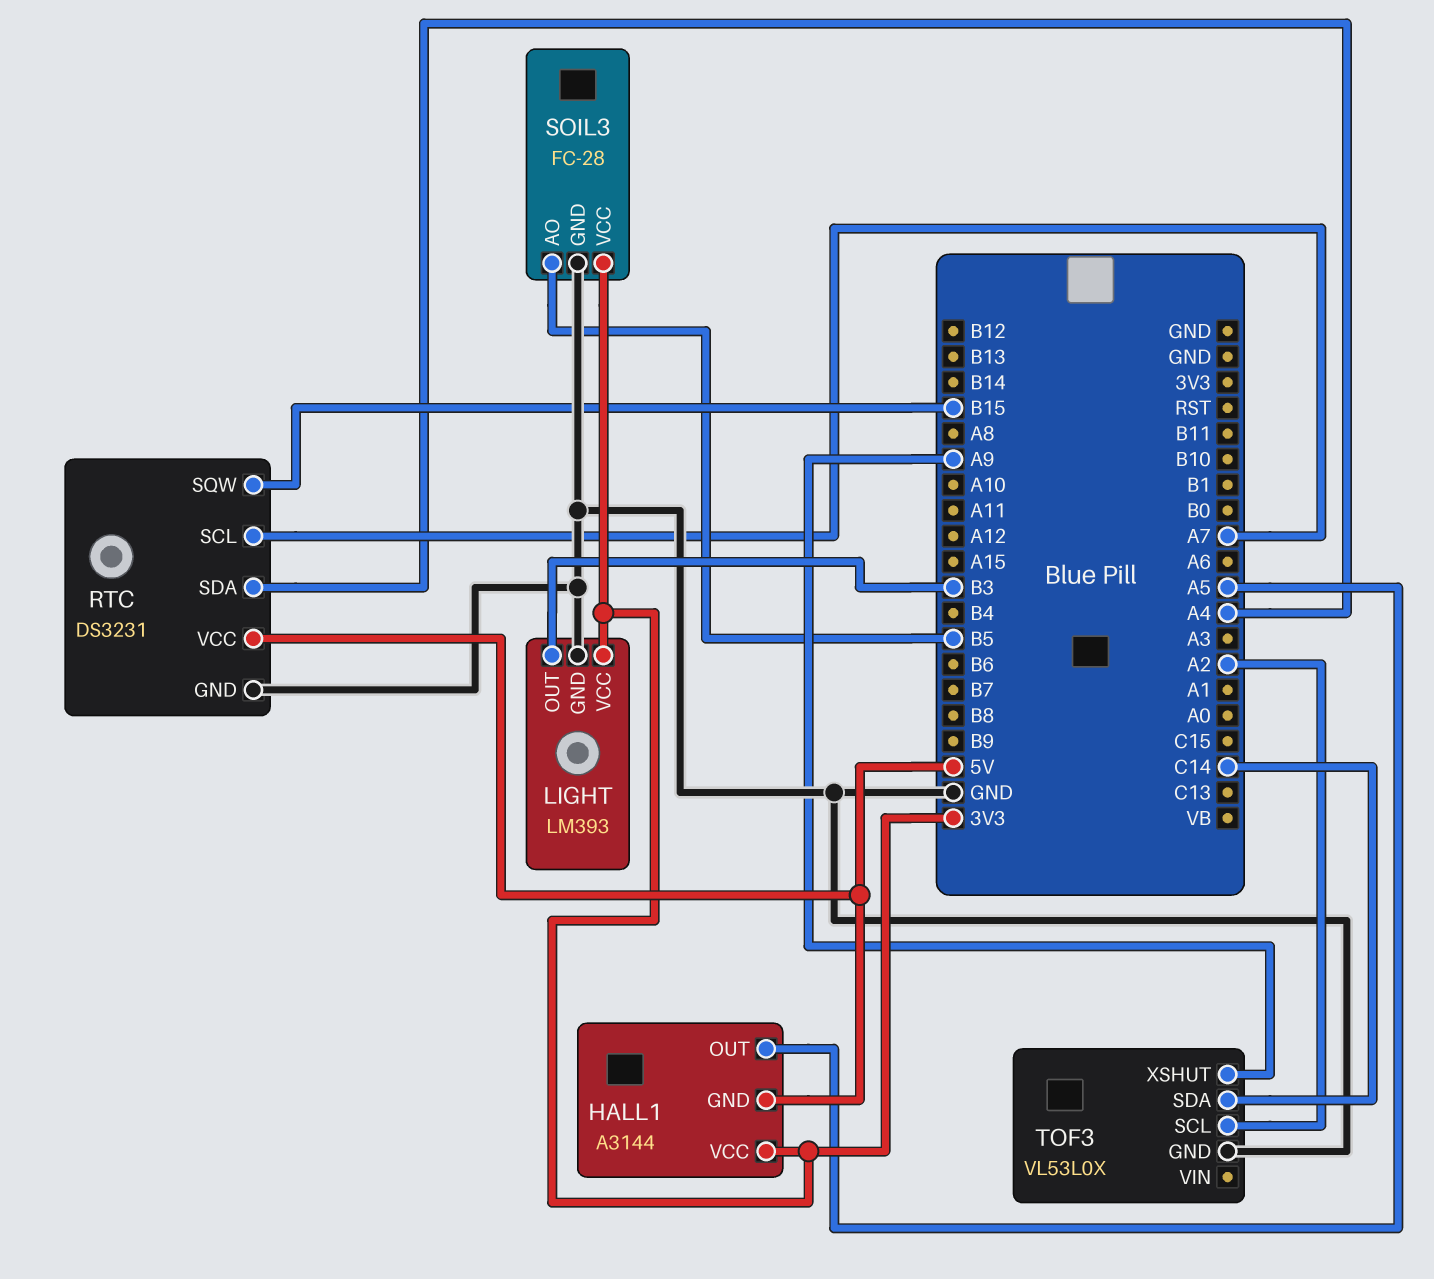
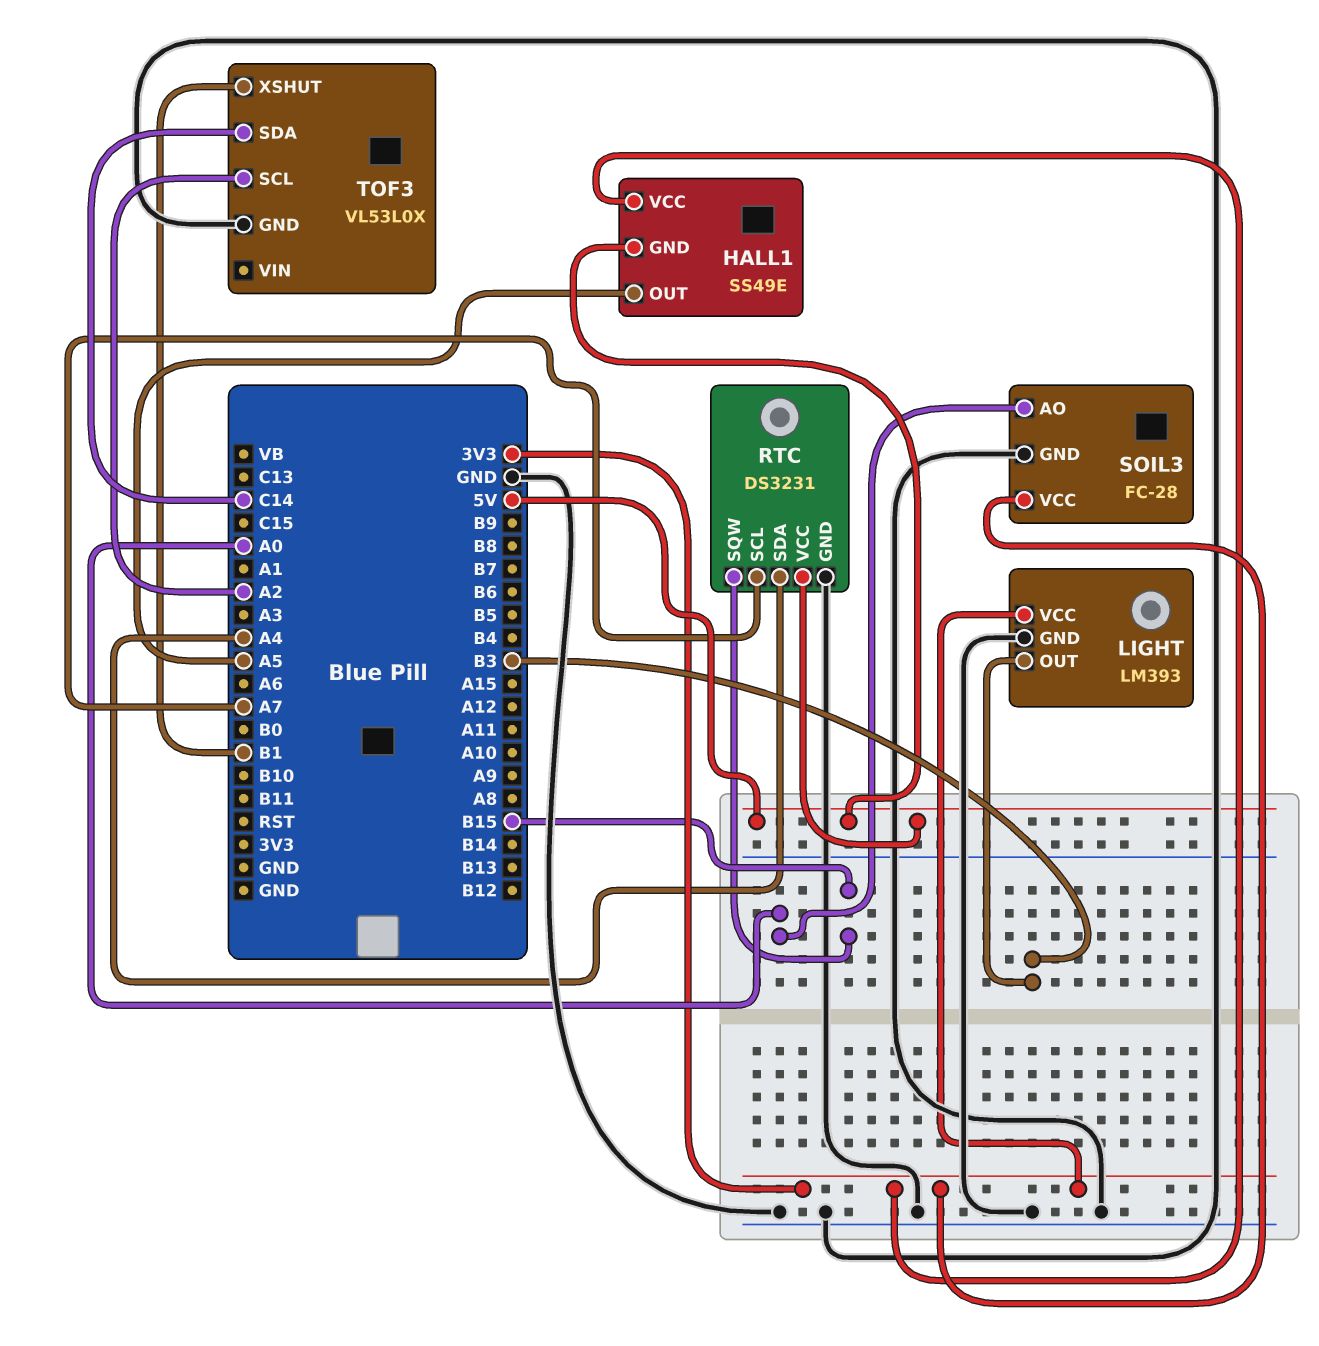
HALL1: A3144 -> SS49E
SOIL3 pin AO: B5 -> A0
TOF3 pin XSHUT: A9 -> B1

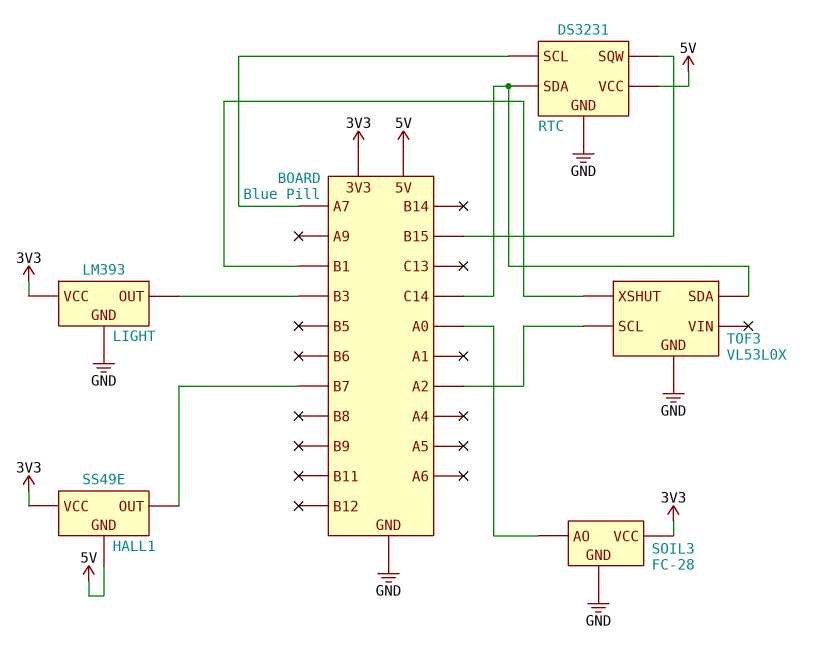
HALL1 pin OUT: A5 -> B7
RTC pin SDA: A4 -> C14

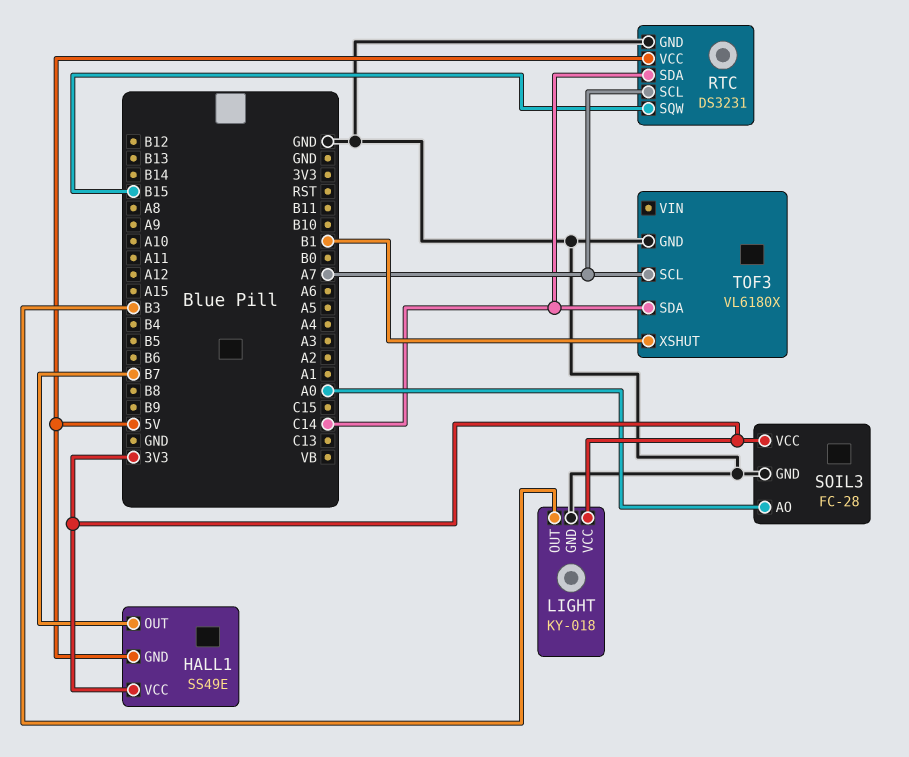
LIGHT: LM393 -> KY-018
TOF3: VL53L0X -> VL6180X
TOF3 pin SCL: A2 -> A7

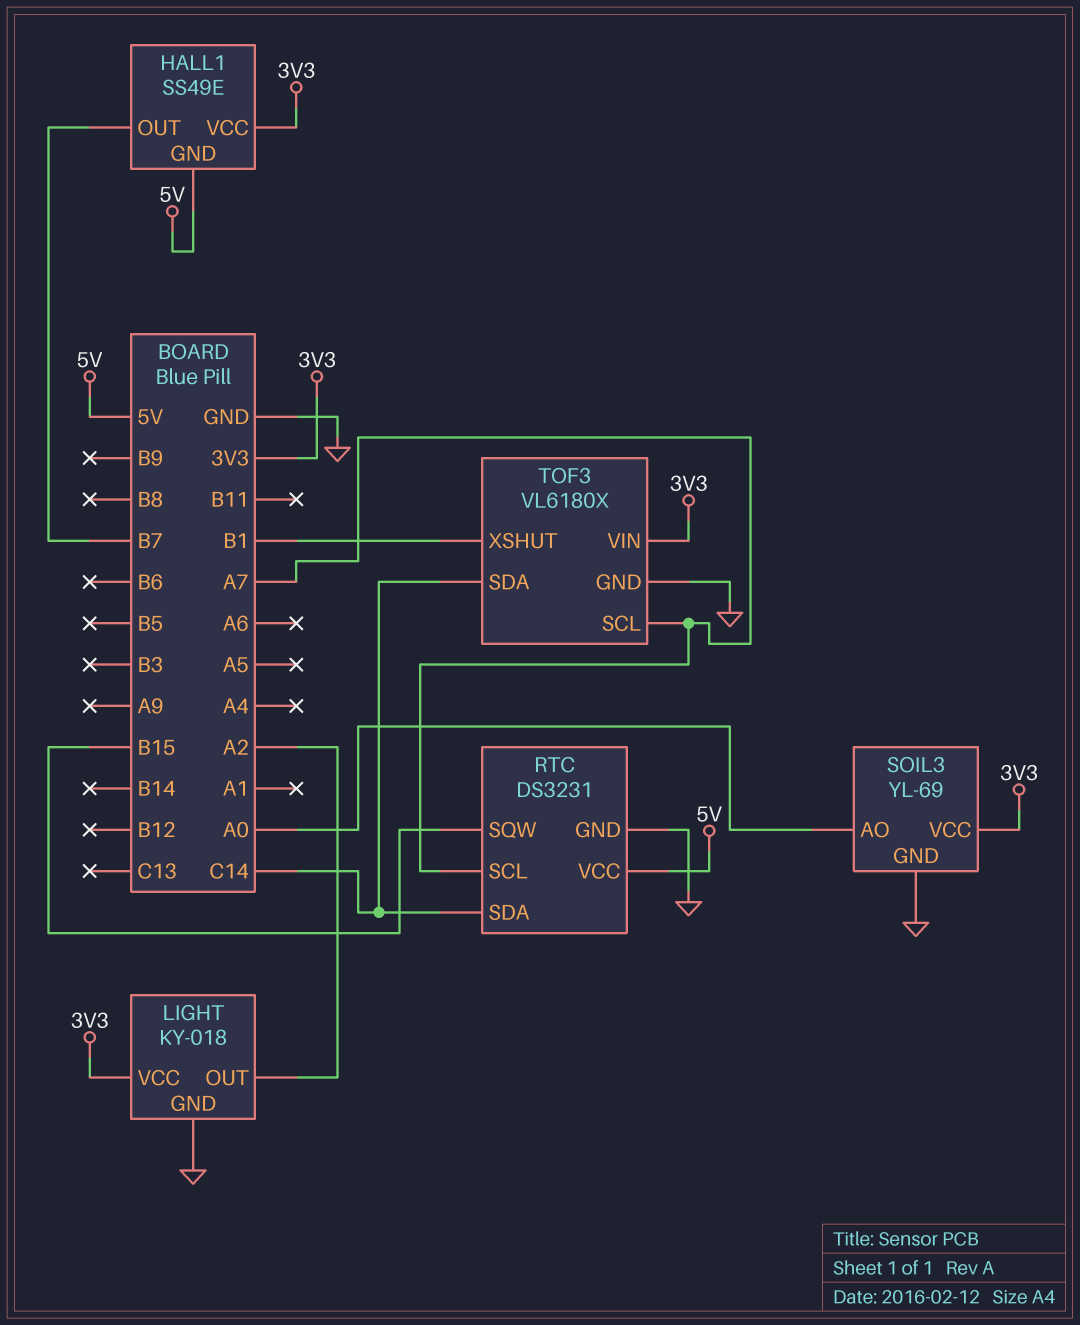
LIGHT pin OUT: B3 -> A2
SOIL3: FC-28 -> YL-69
TOF3 pin VIN: none -> 3V3

